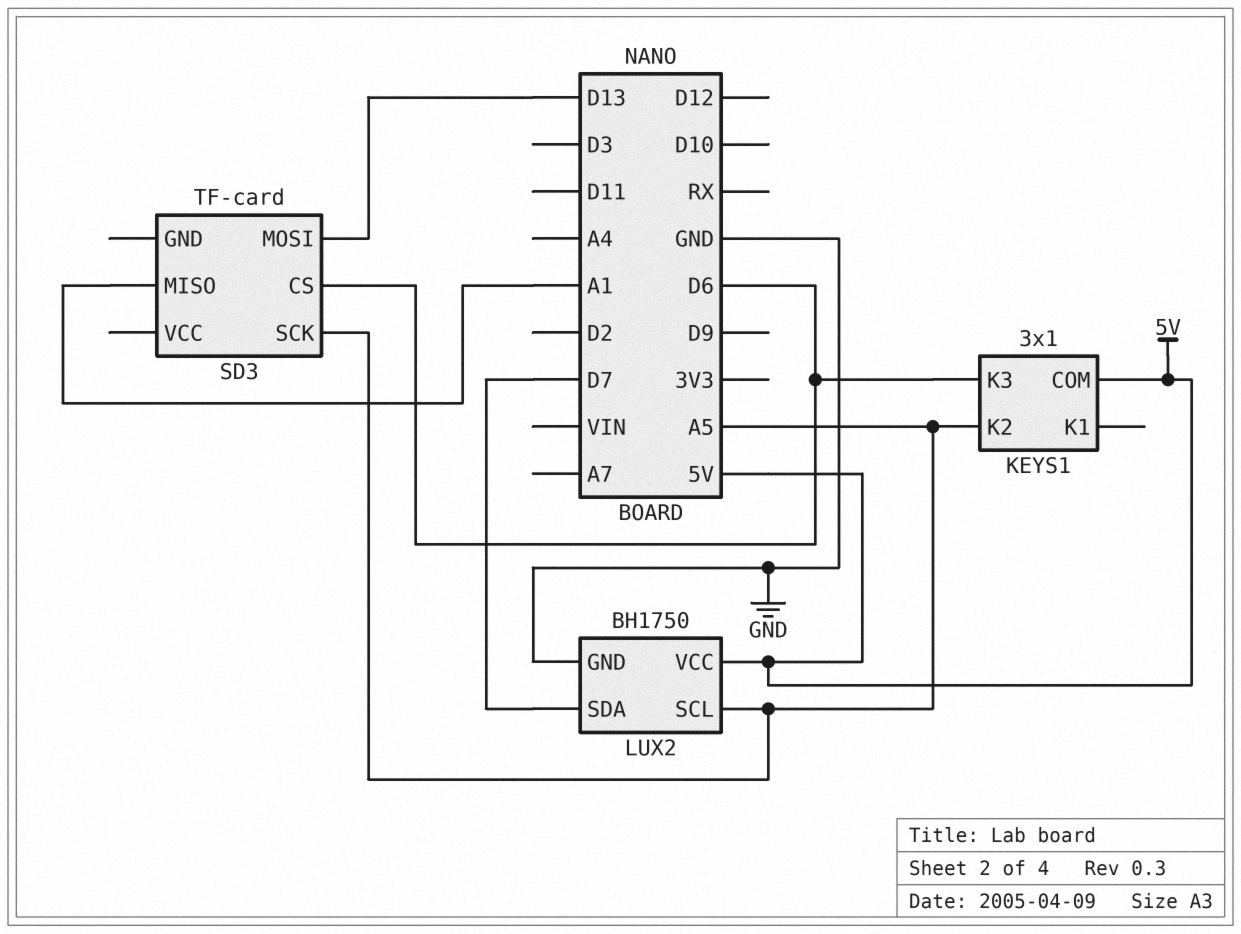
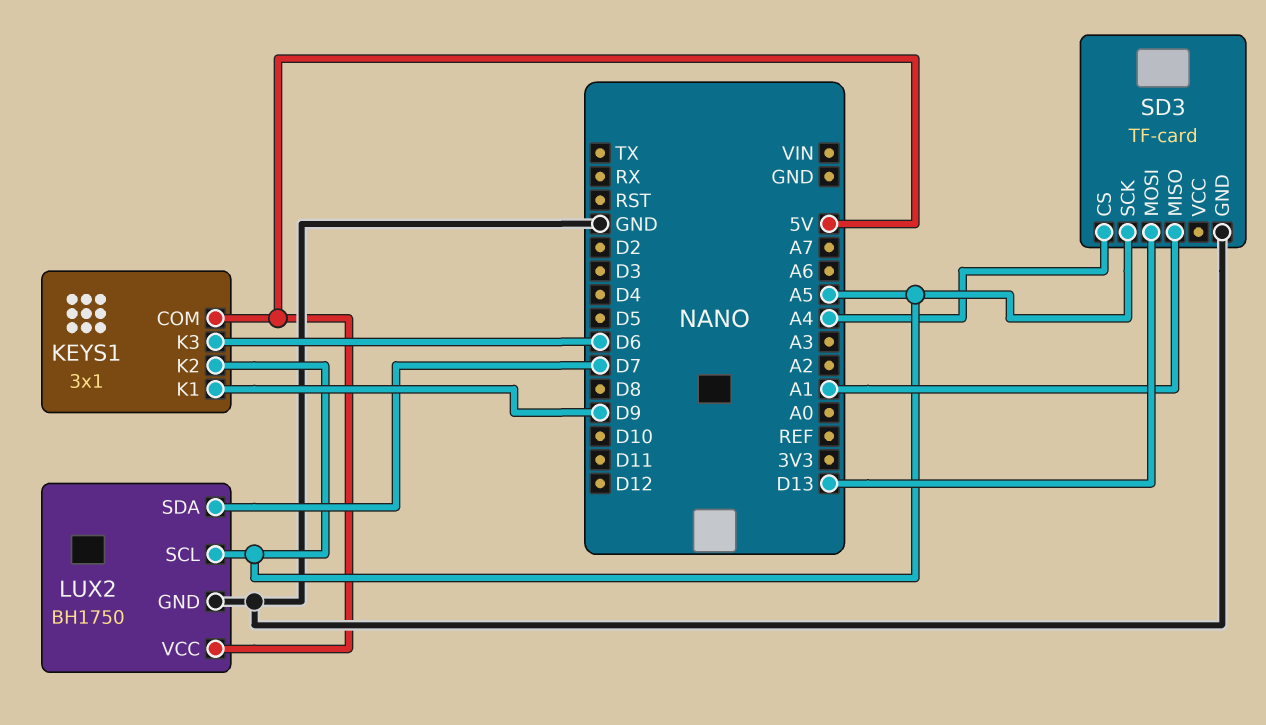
KEYS1 pin K1: none -> D9
SD3 pin CS: D6 -> A4
SD3 pin GND: none -> GND

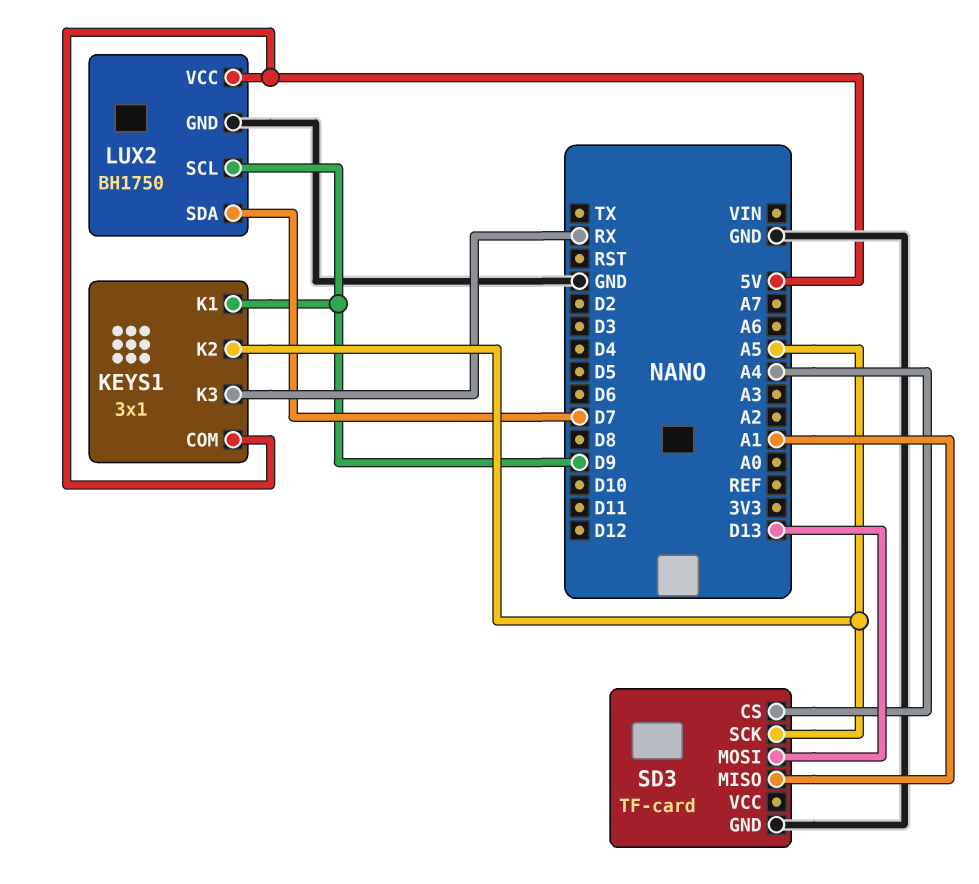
KEYS1 pin K3: D6 -> RX
LUX2 pin SCL: A5 -> D9

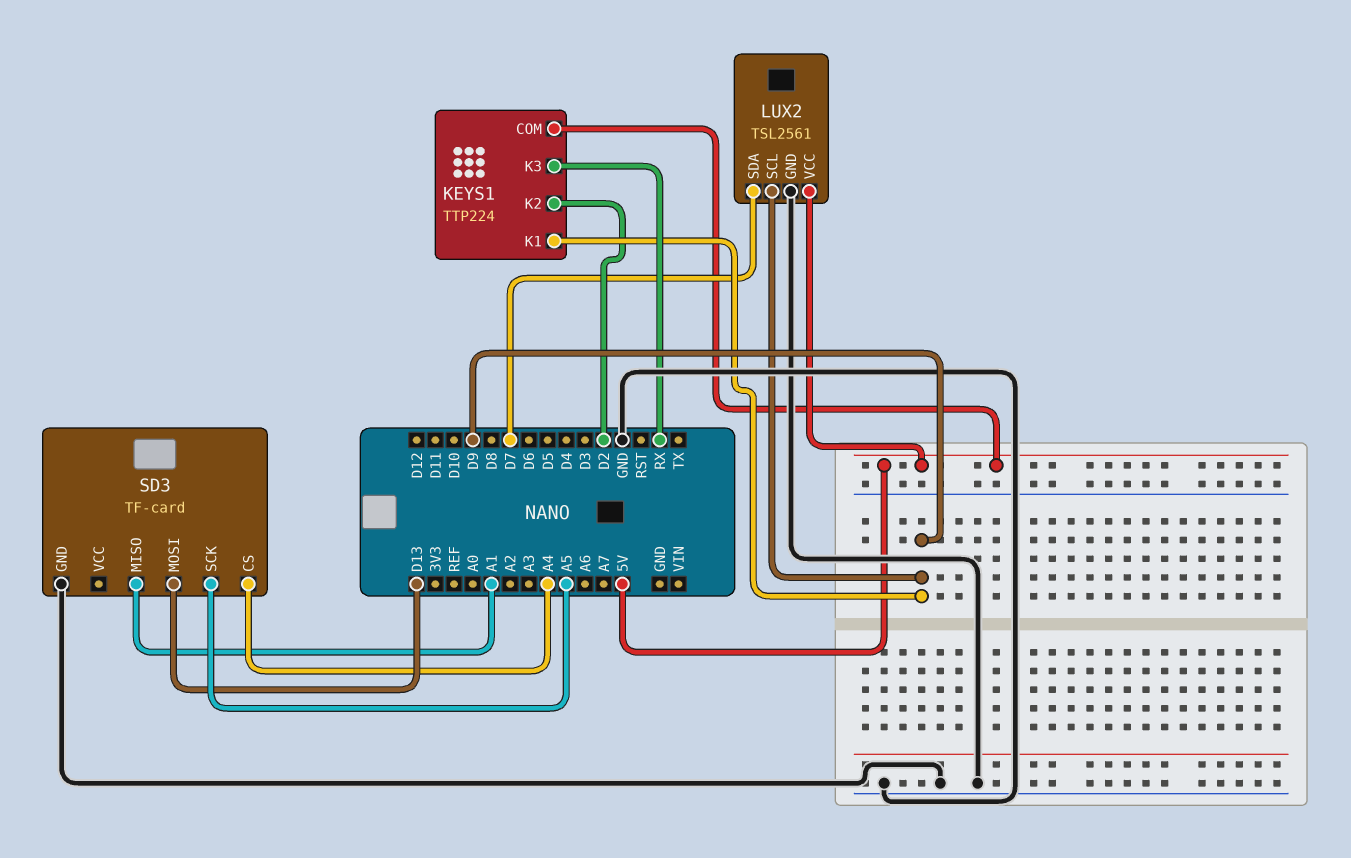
KEYS1: 3x1 -> TTP224
KEYS1 pin K2: A5 -> D2
LUX2: BH1750 -> TSL2561

